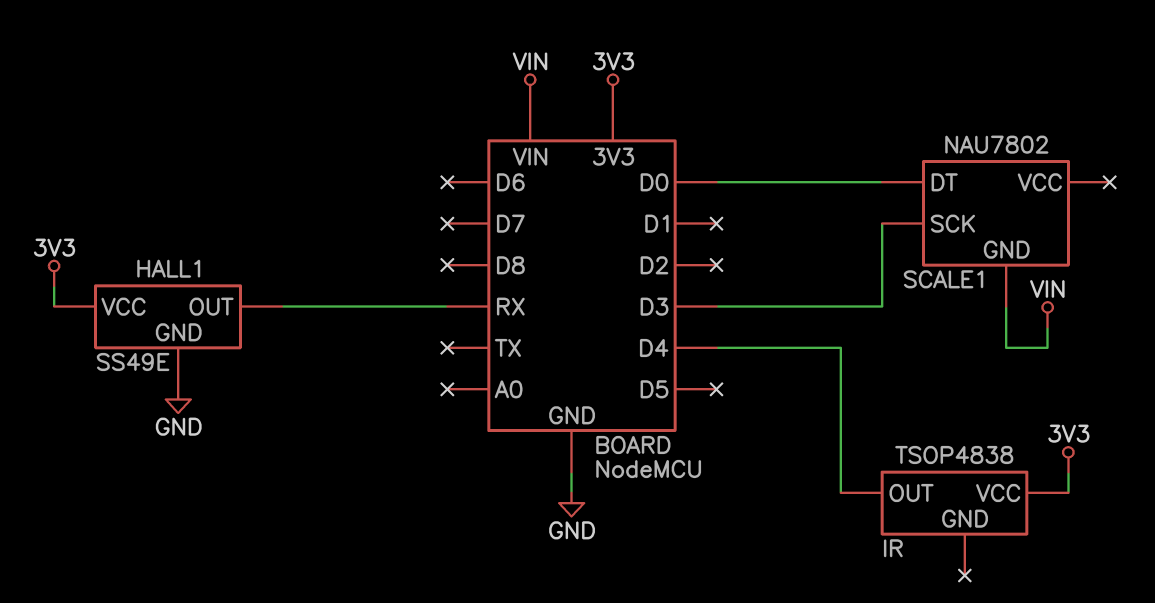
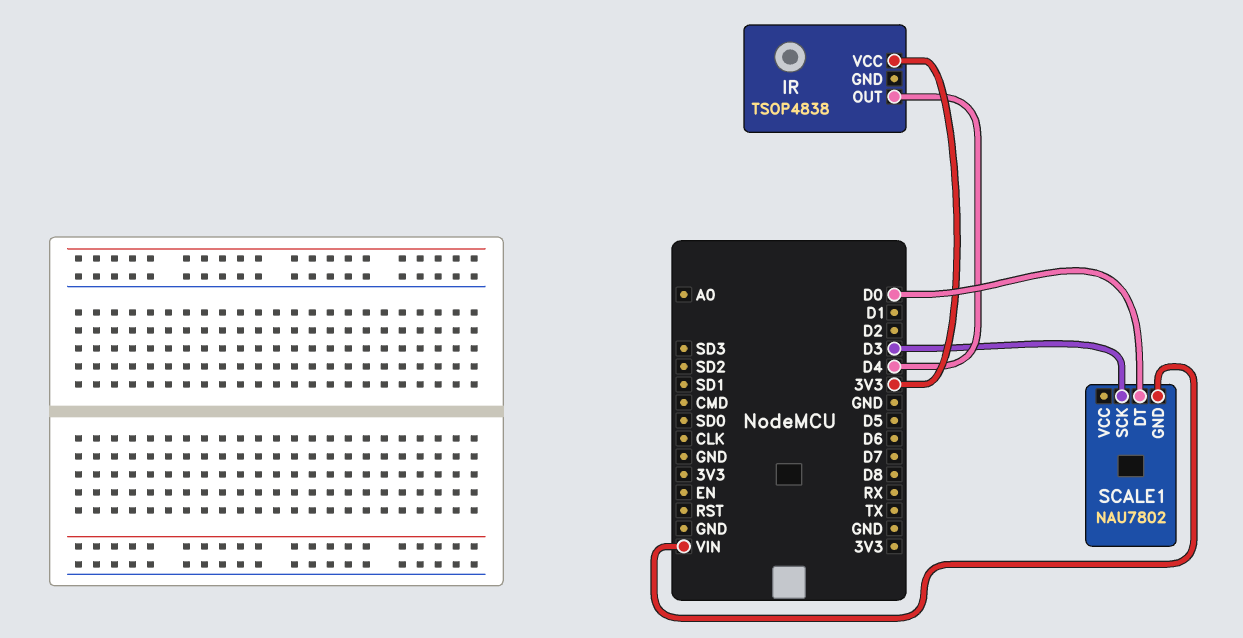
HALL1: SS49E -> none
HALL1 pin GND: GND -> none
HALL1 pin OUT: RX -> none
HALL1 pin VCC: 3V3 -> none

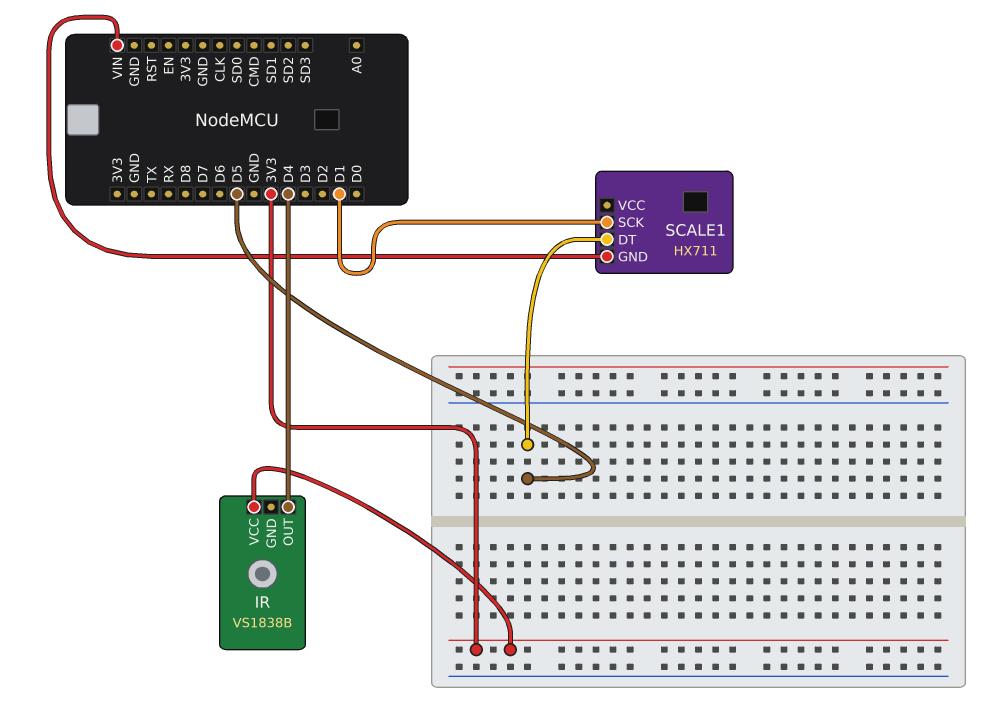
IR: TSOP4838 -> VS1838B
SCALE1: NAU7802 -> HX711
SCALE1 pin DT: D0 -> D5
SCALE1 pin SCK: D3 -> D1

